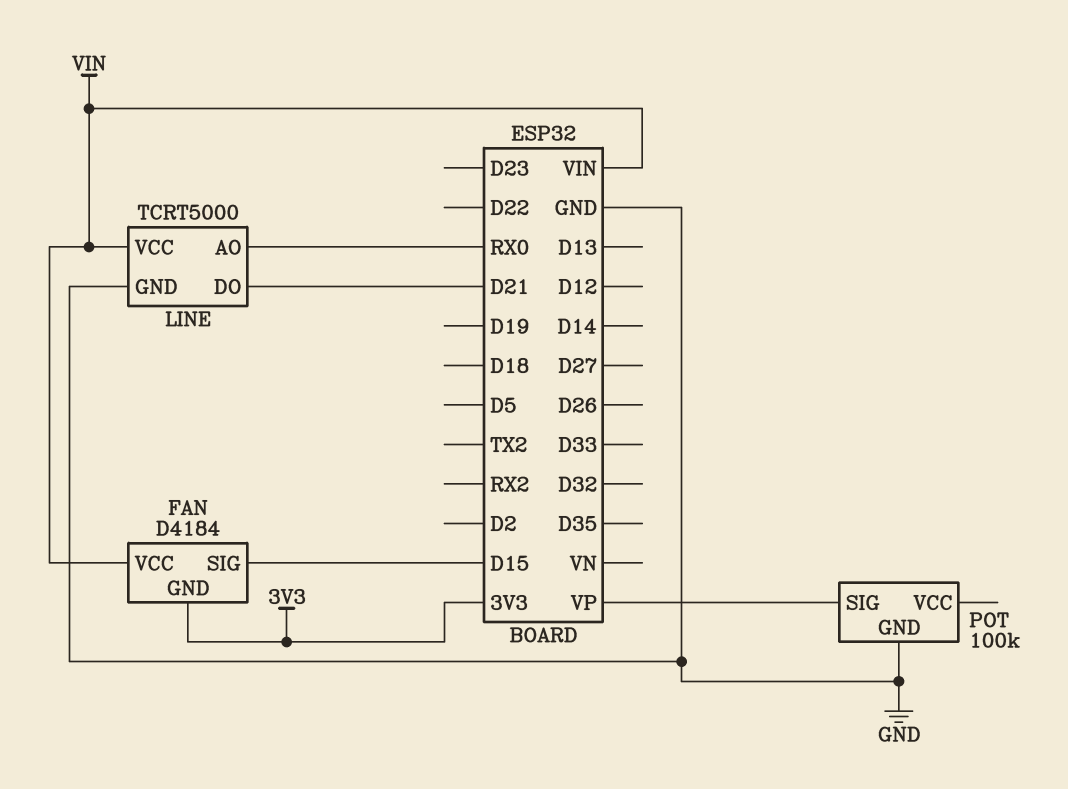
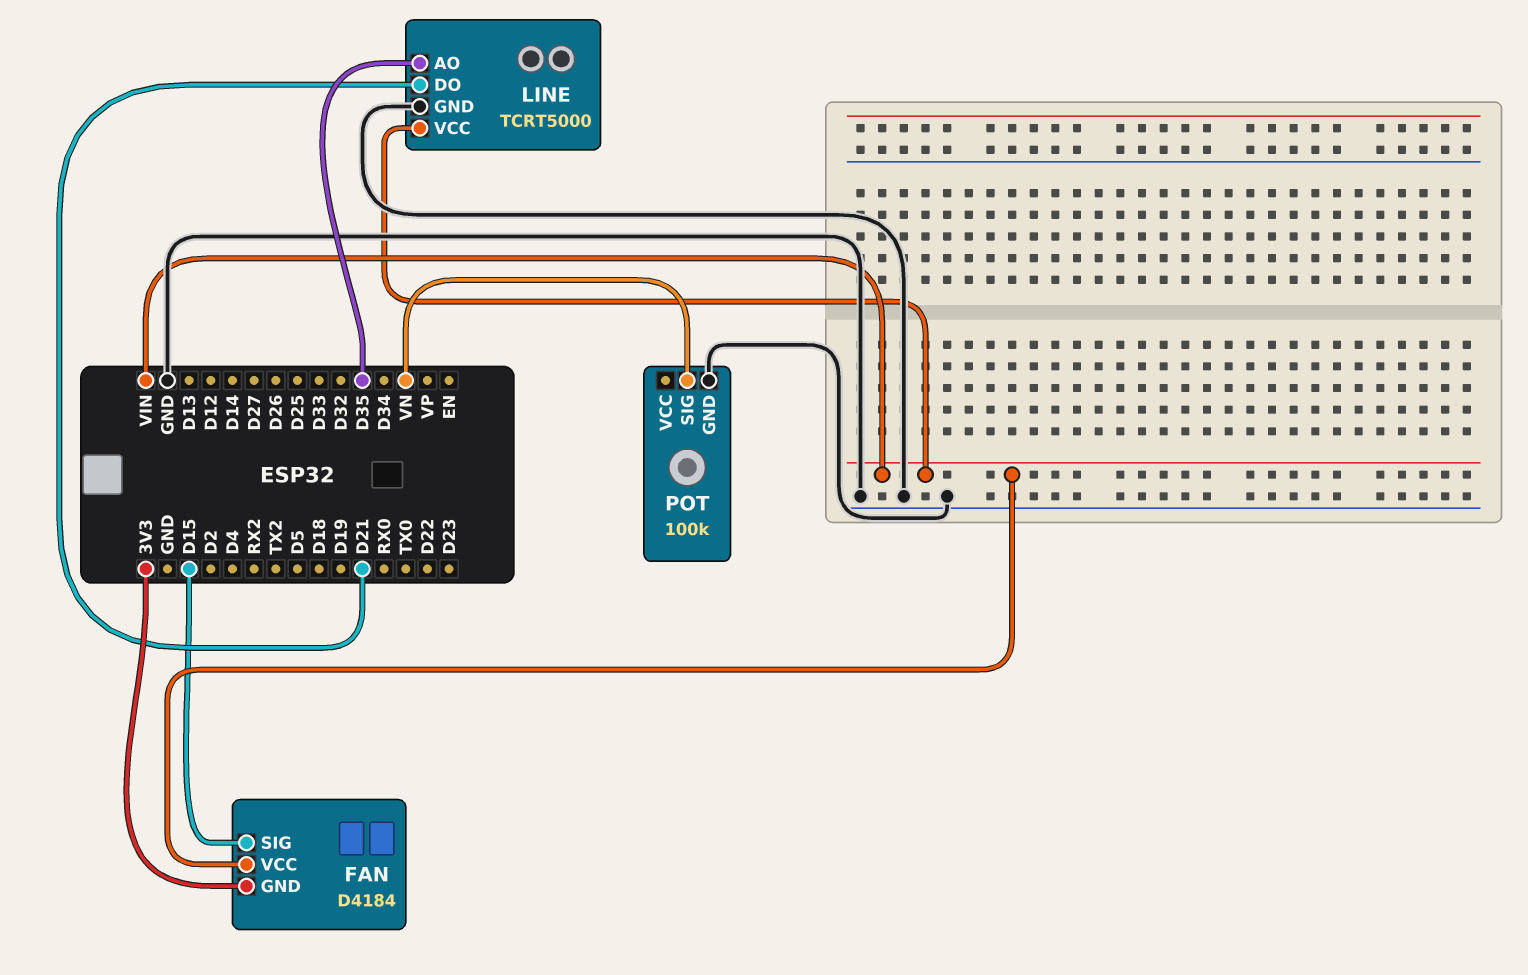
LINE pin AO: RX0 -> D35
POT pin SIG: VP -> VN

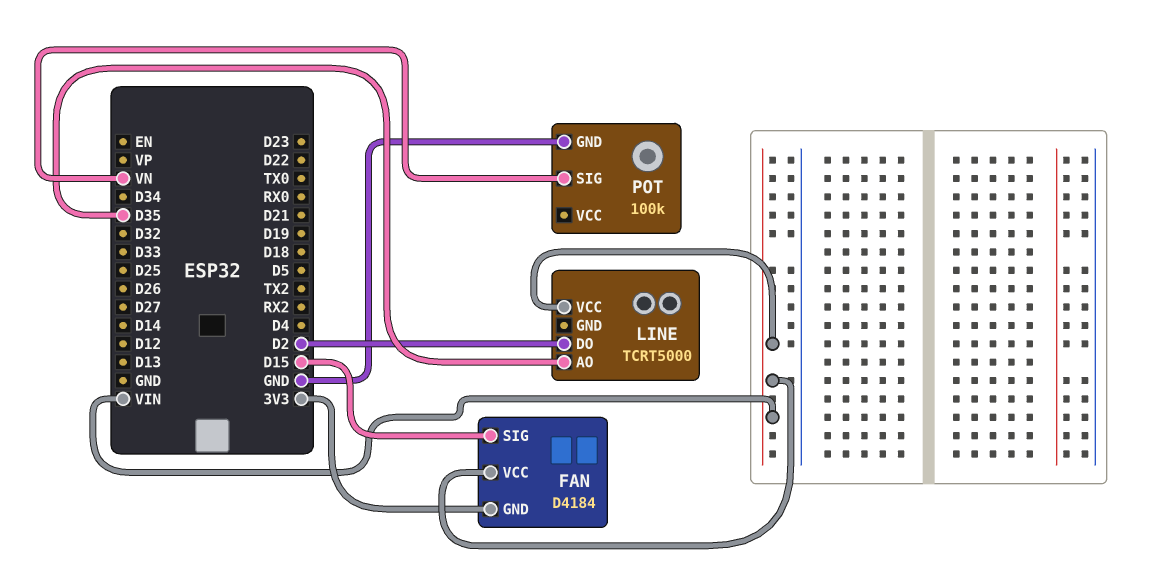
LINE pin DO: D21 -> D2
LINE pin GND: GND -> none

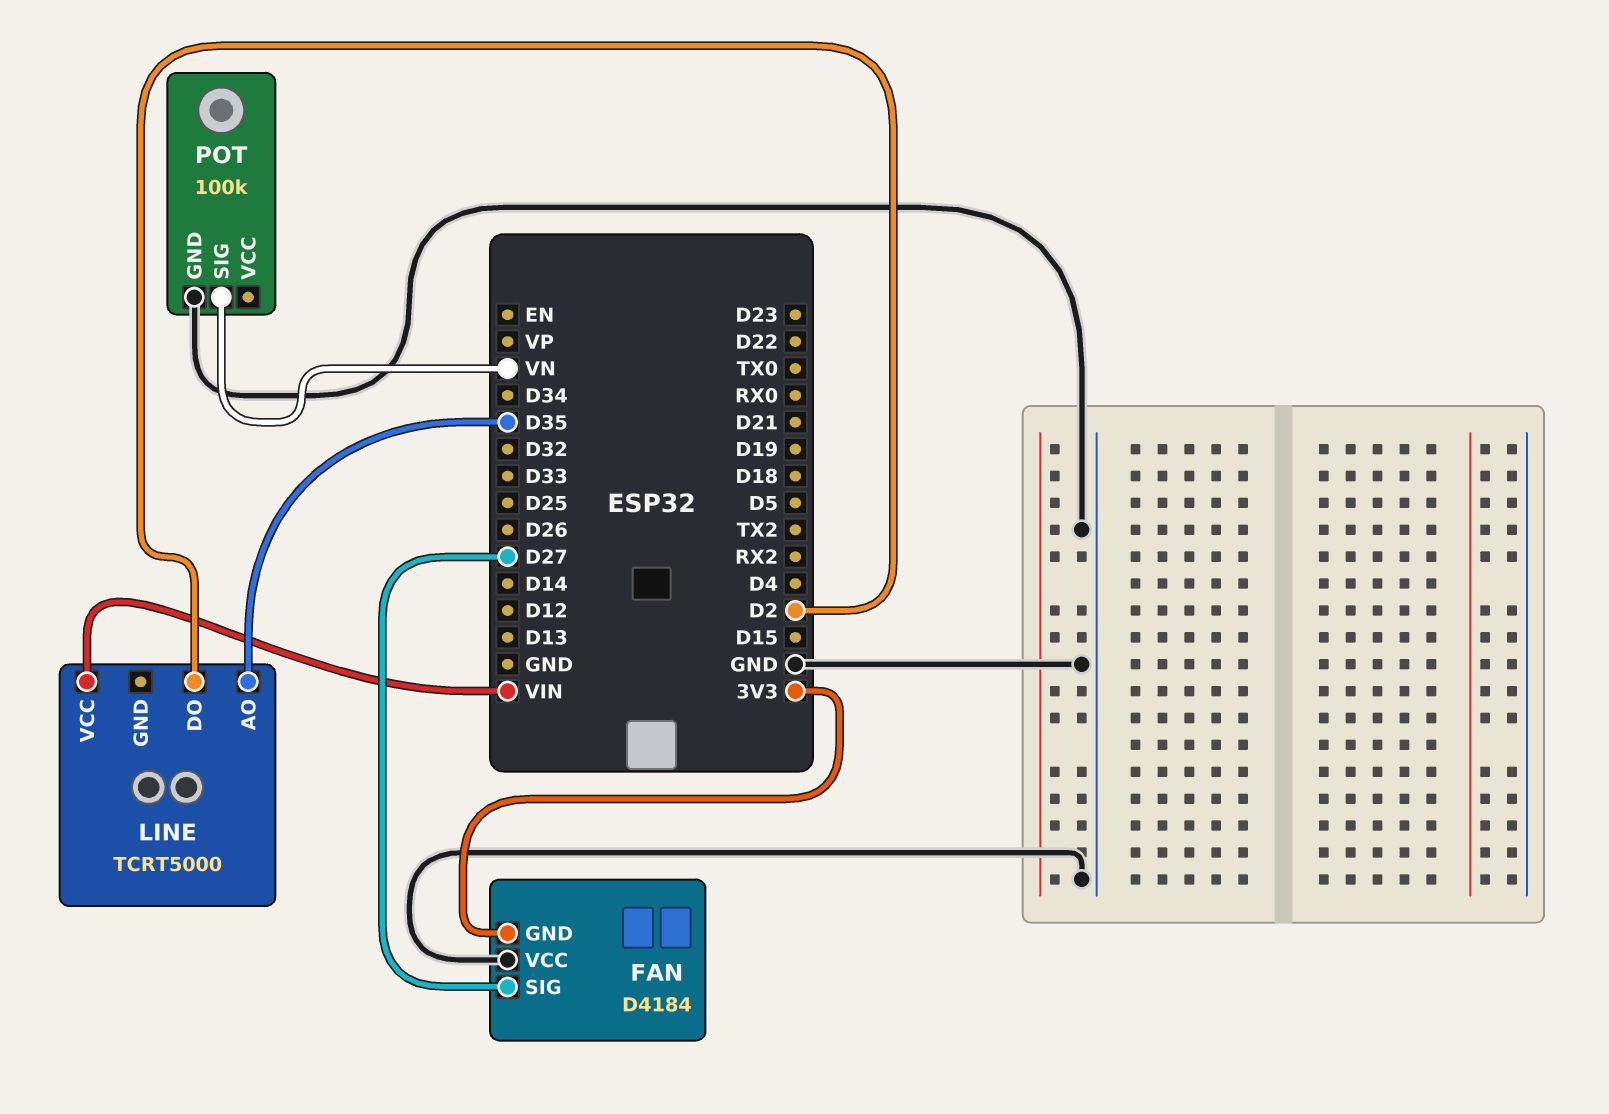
FAN pin SIG: D15 -> D27
FAN pin VCC: VIN -> GND

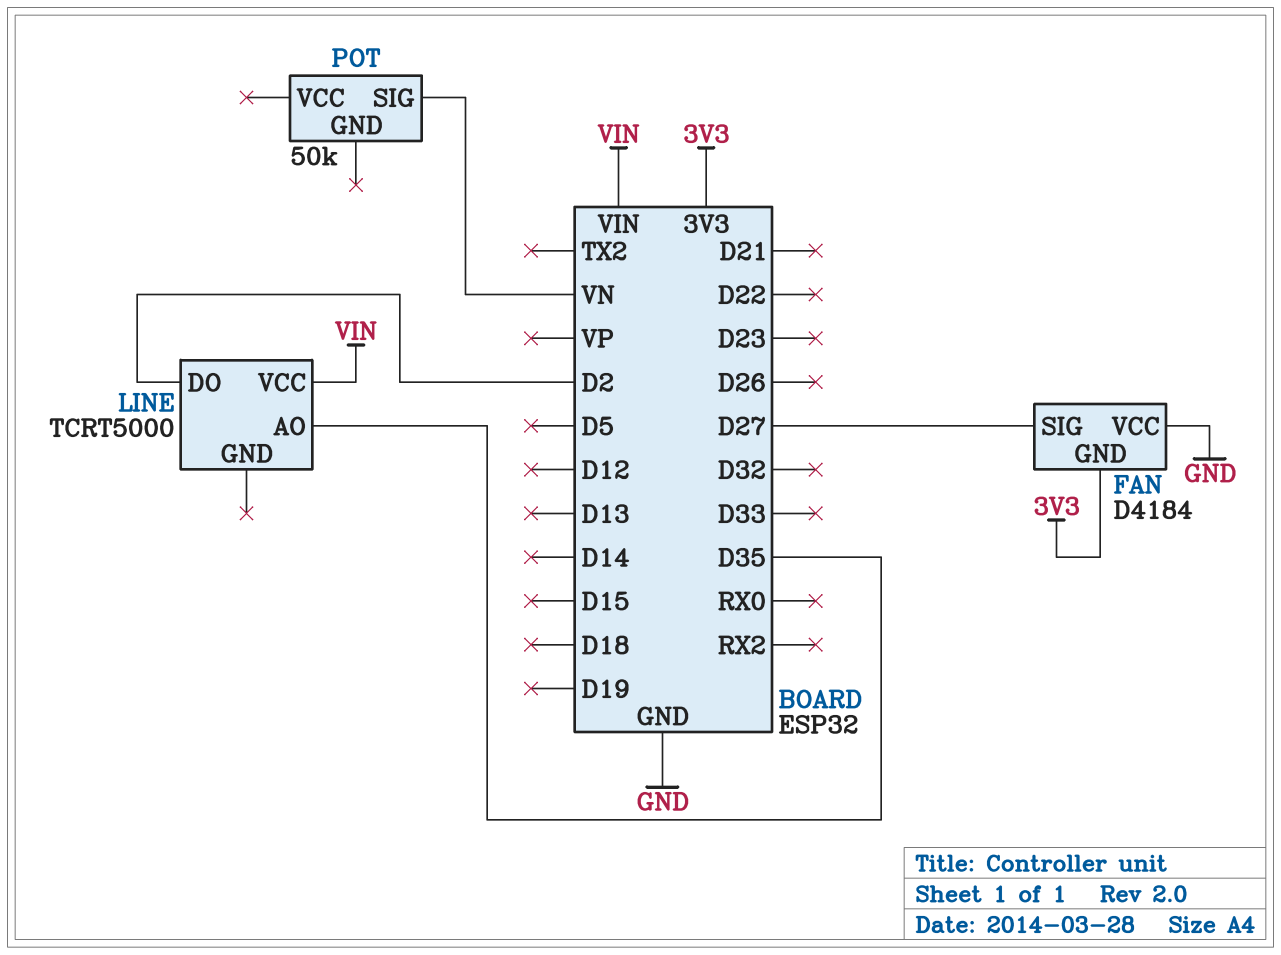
POT: 100k -> 50k
POT pin GND: GND -> none

